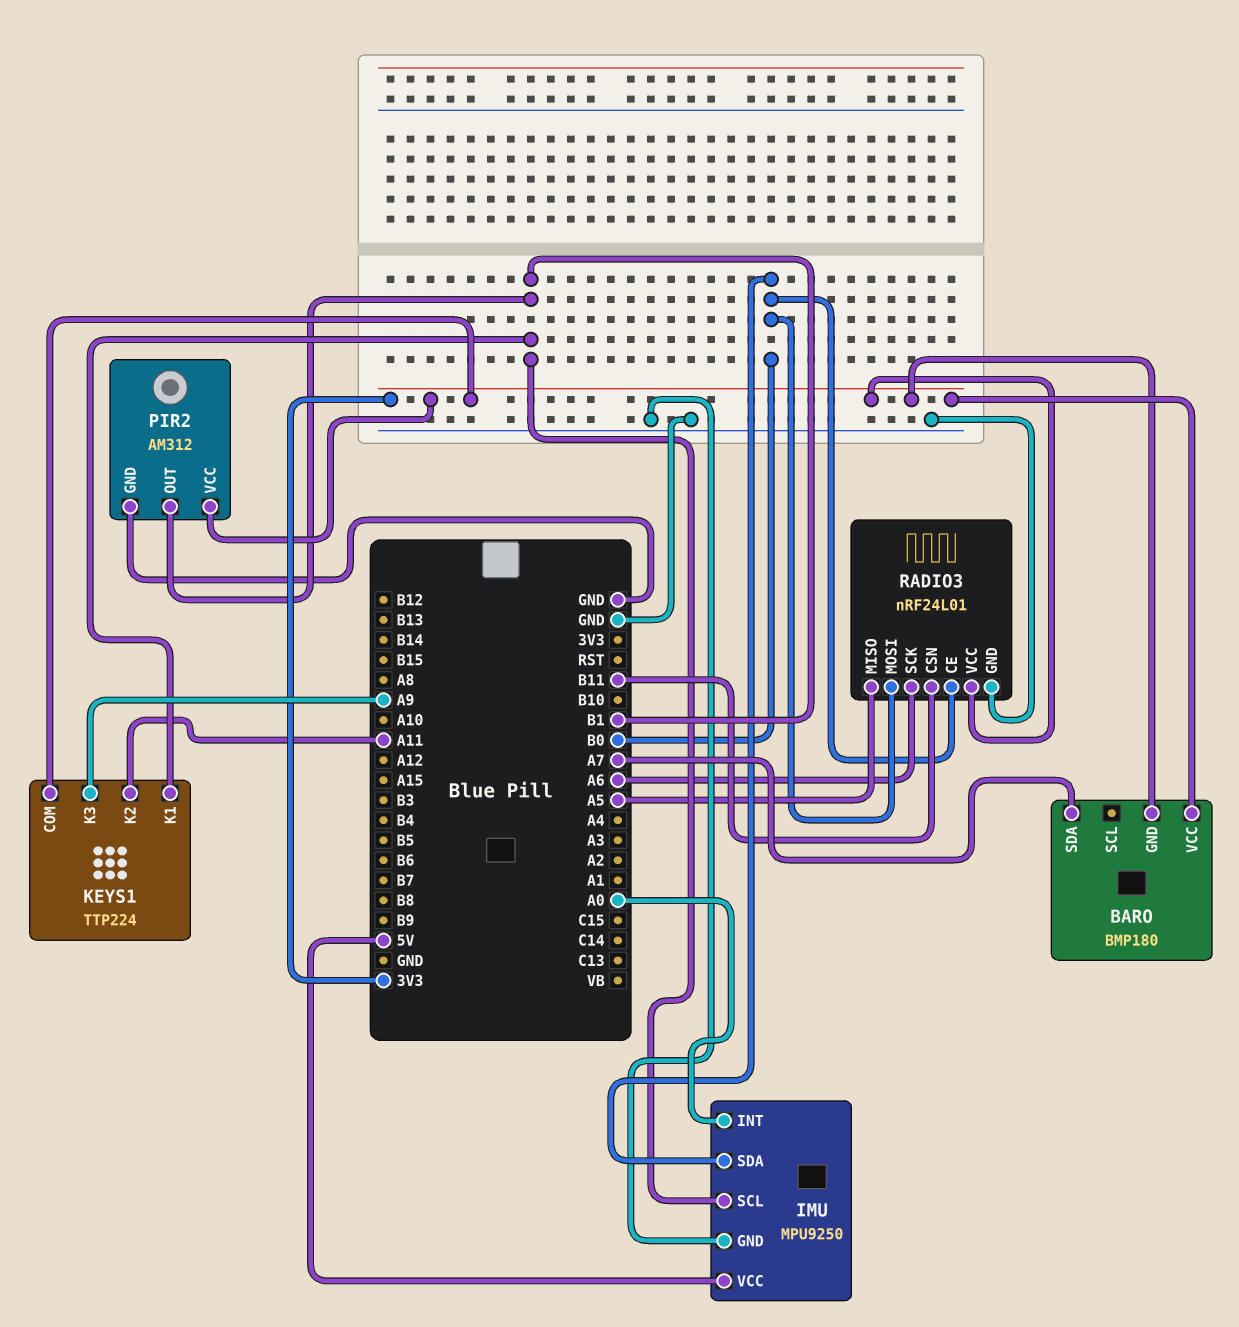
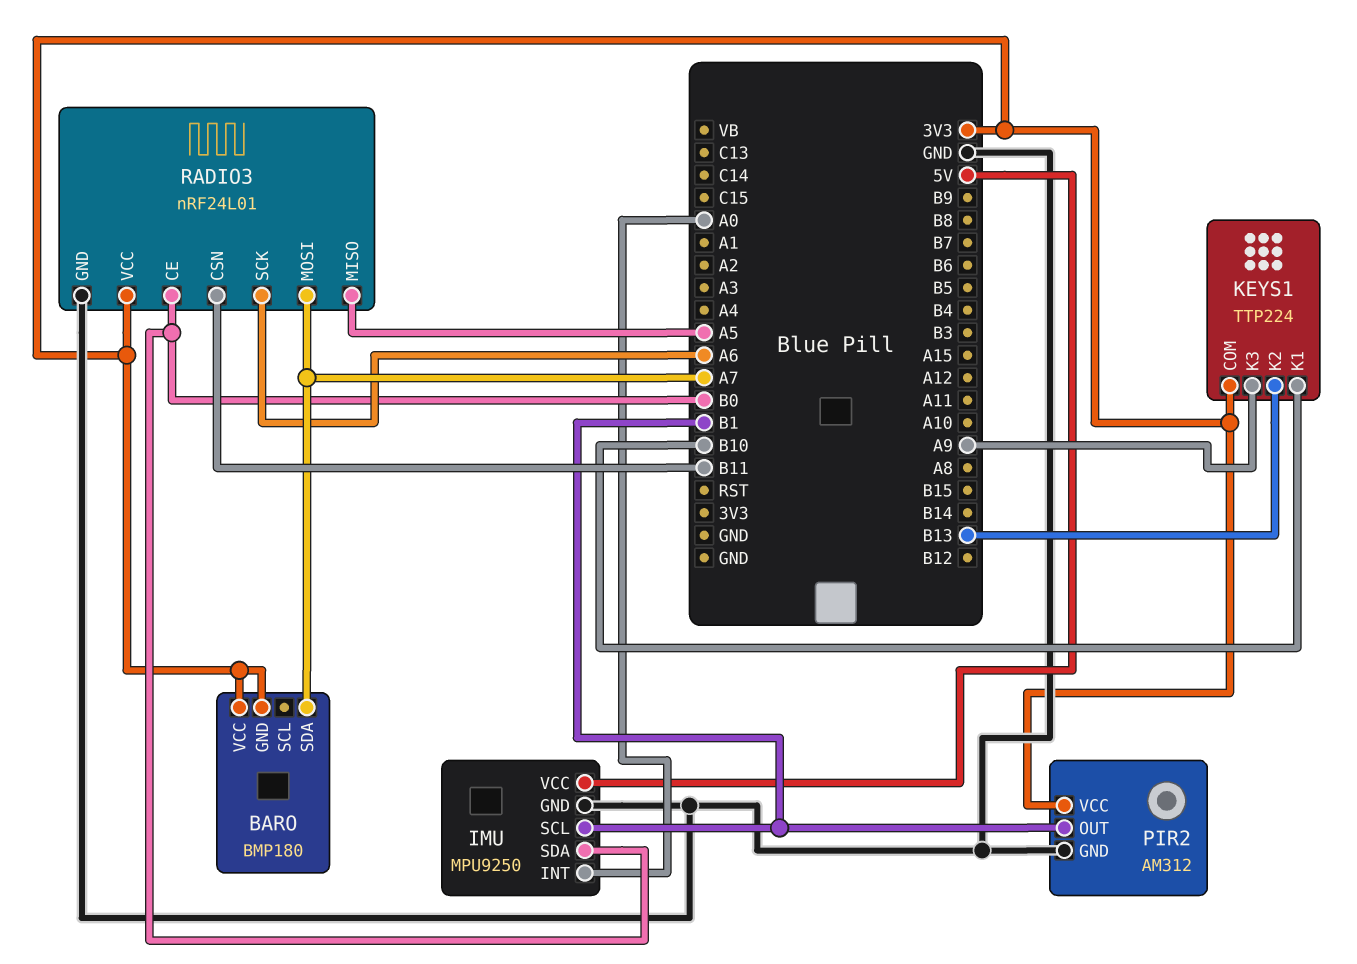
KEYS1 pin K1: B1 -> B10
KEYS1 pin K2: A11 -> B13
RADIO3 pin MOSI: B0 -> A7

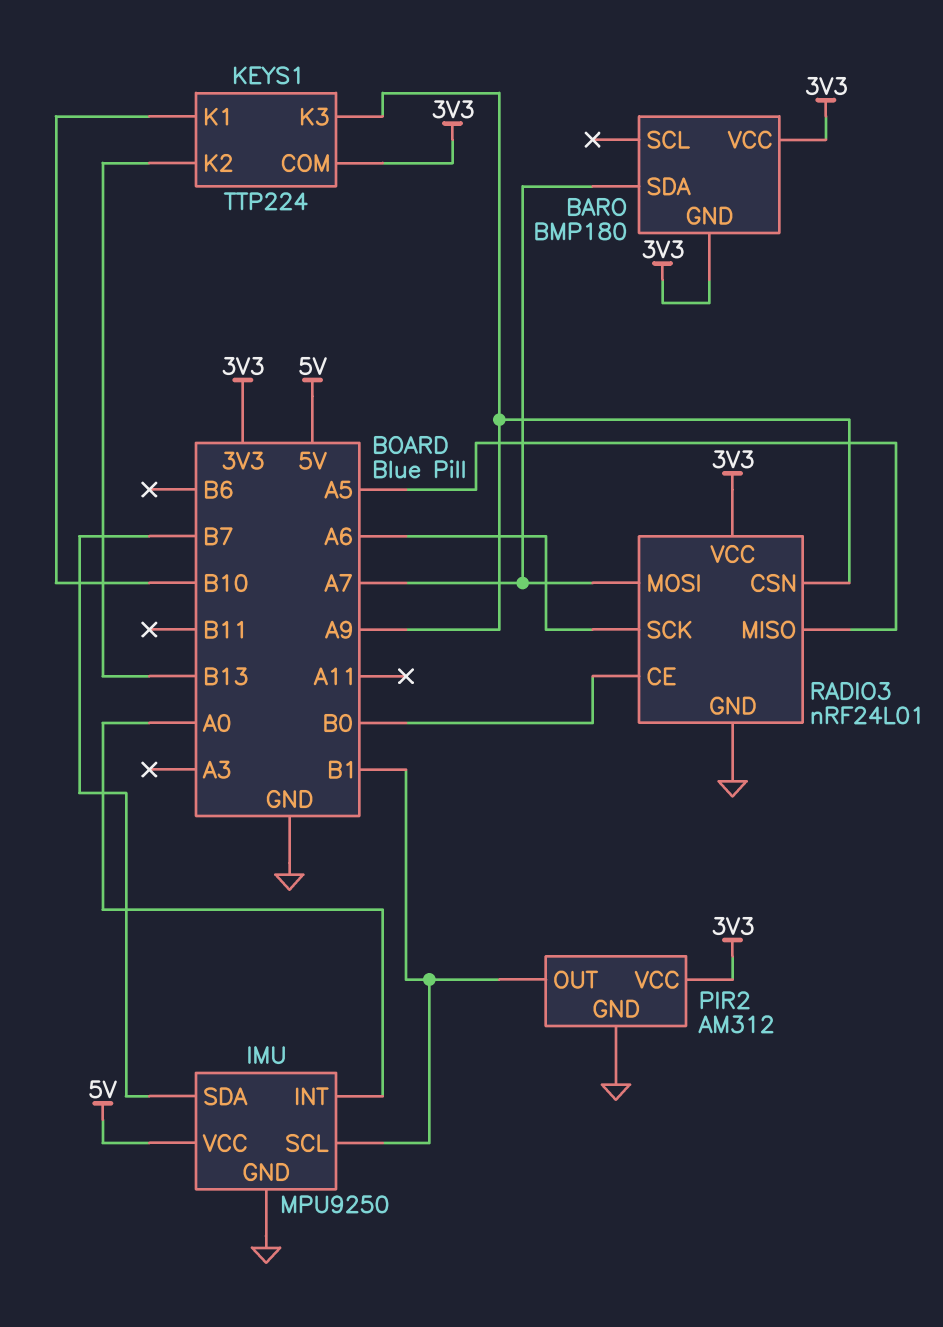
IMU pin SDA: B0 -> B7
RADIO3 pin CSN: B11 -> A9

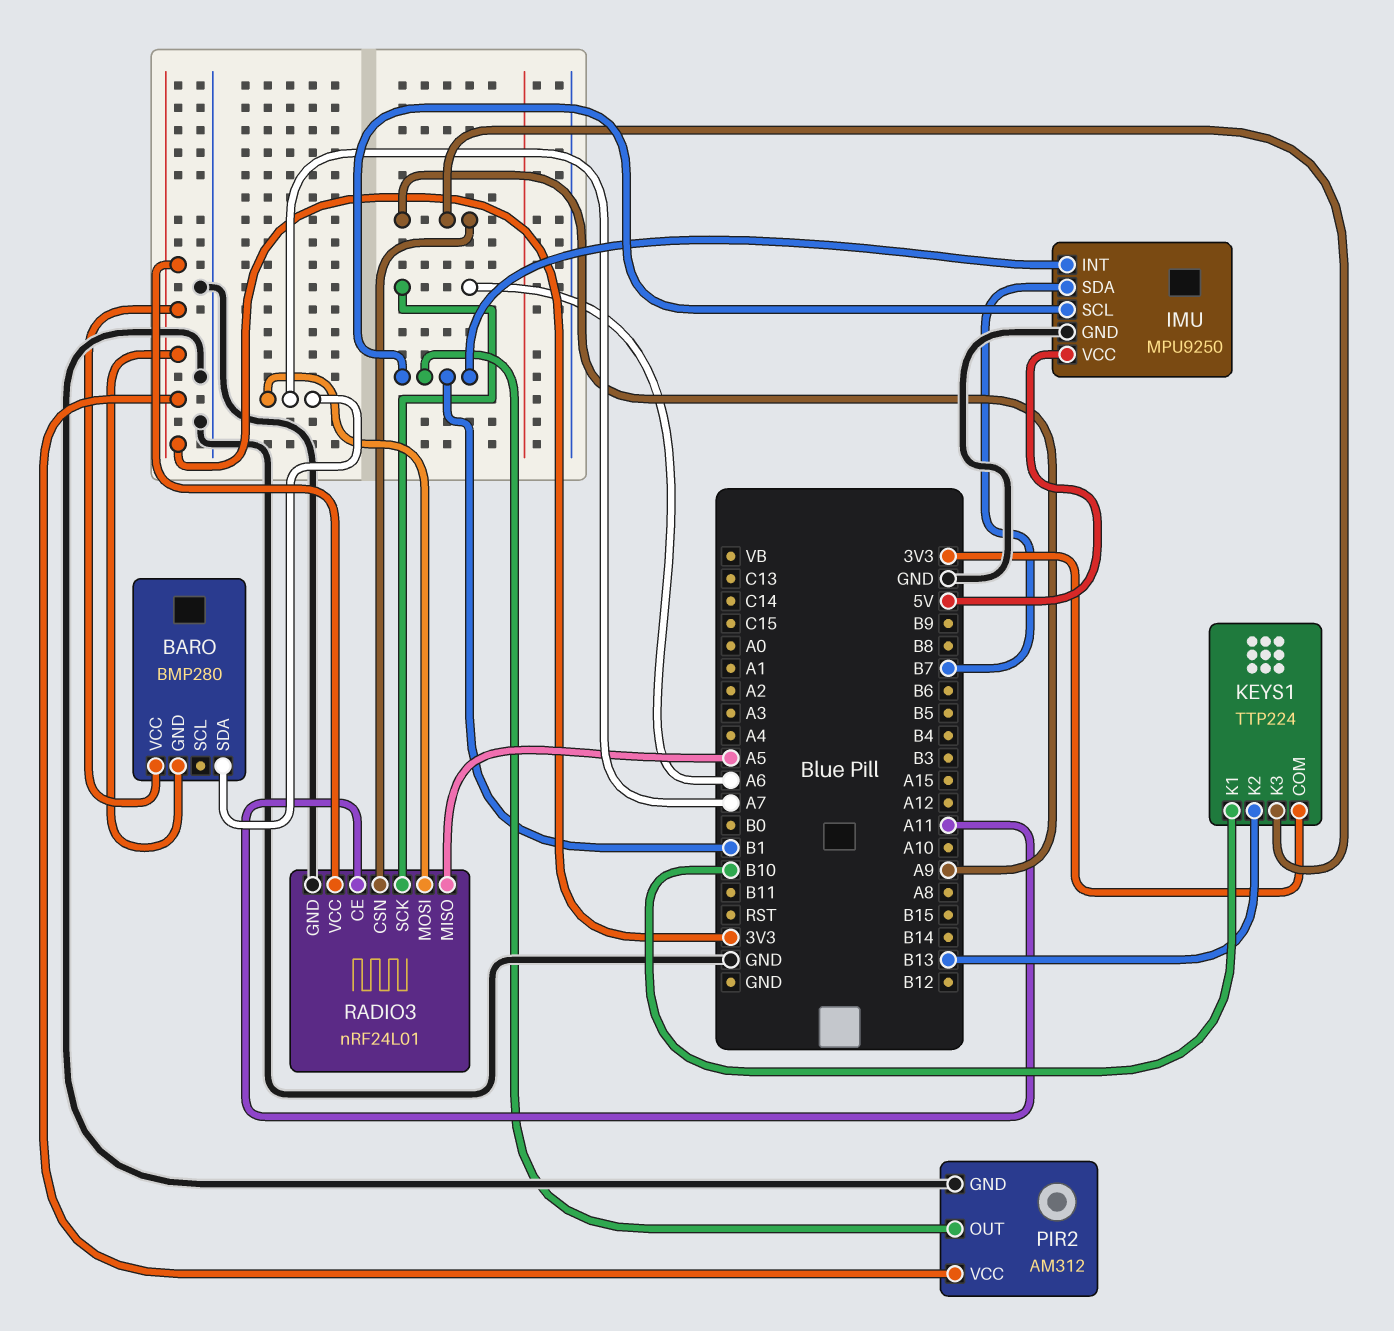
BARO: BMP180 -> BMP280
IMU pin INT: A0 -> B1
RADIO3 pin CE: B0 -> A11

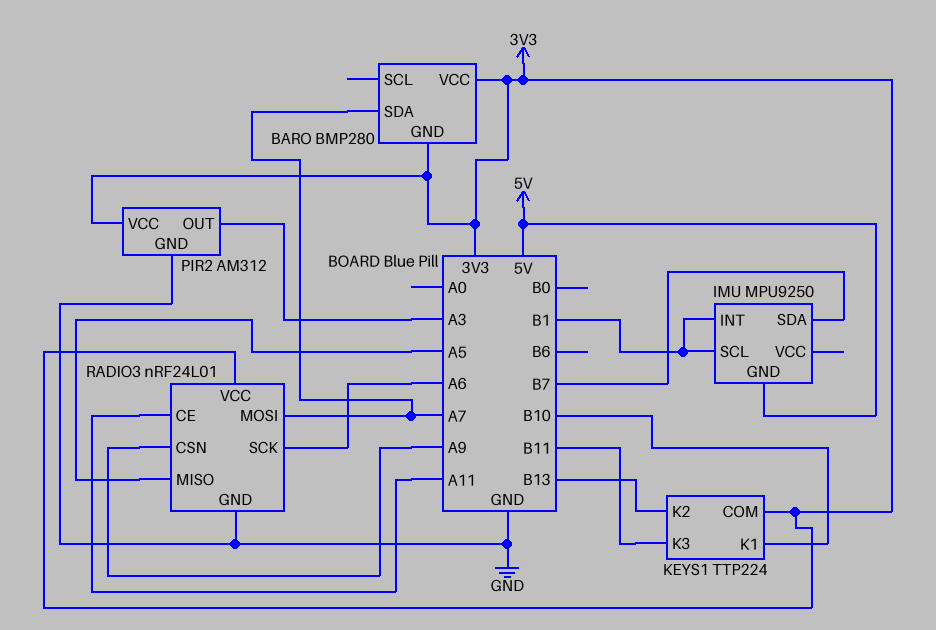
IMU pin GND: GND -> 5V
IMU pin VCC: 5V -> none
KEYS1 pin K3: A9 -> B11
PIR2 pin OUT: B1 -> A3

